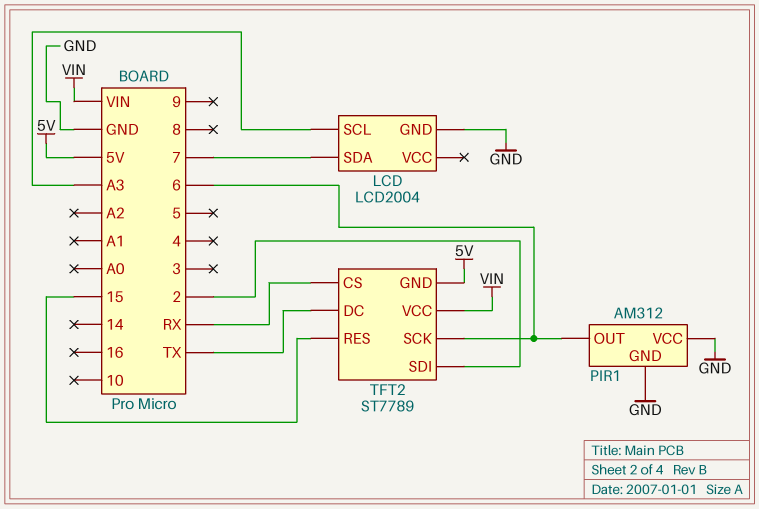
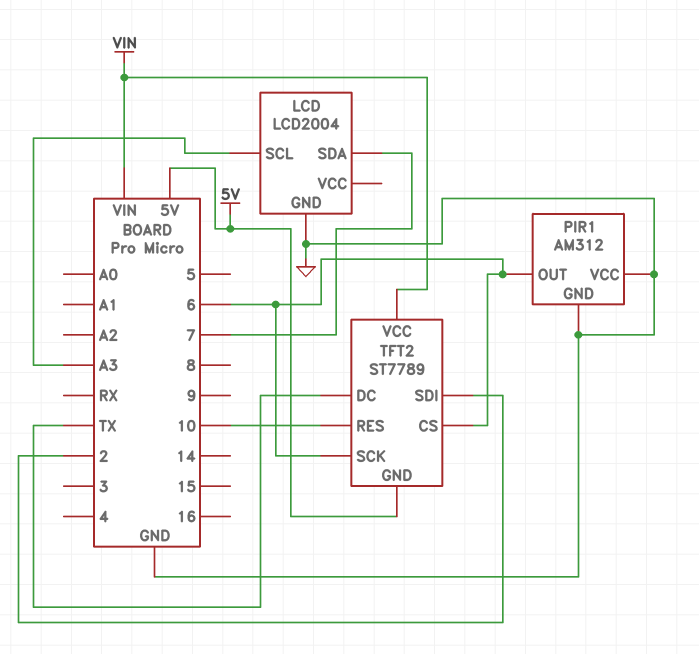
TFT2 pin CS: RX -> 6
TFT2 pin RES: 15 -> 10

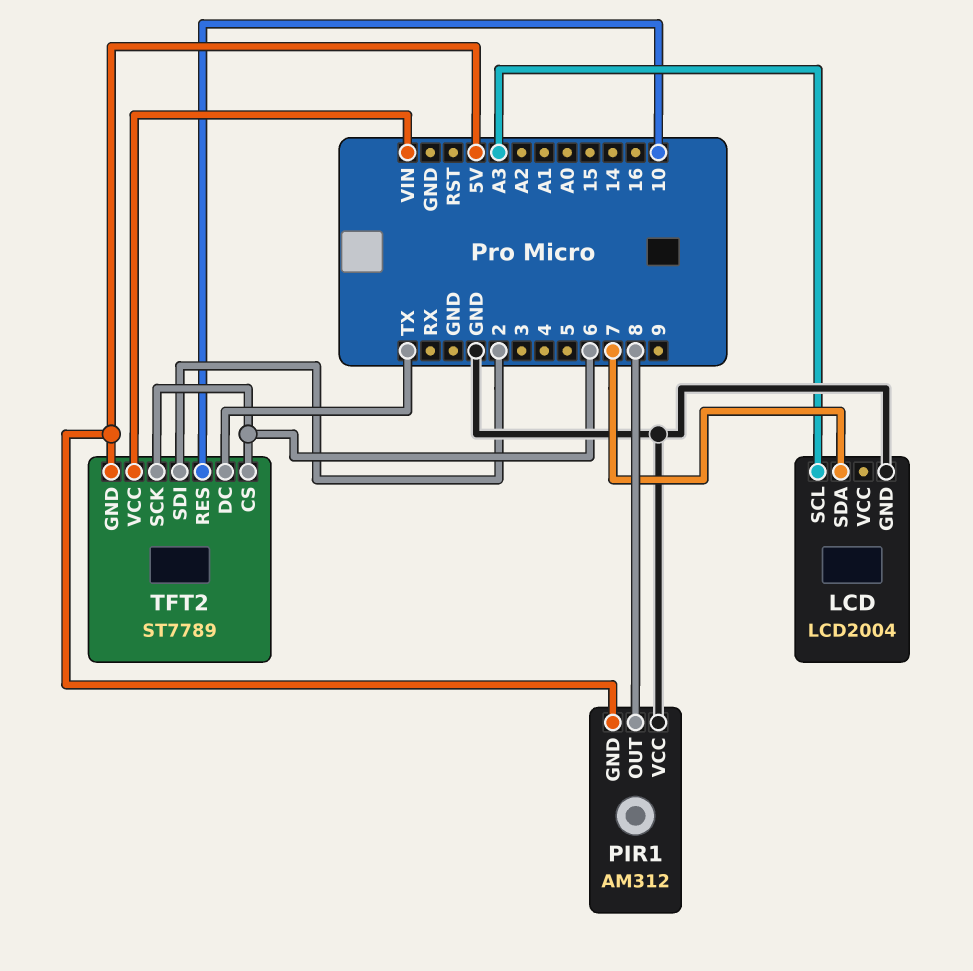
PIR1 pin GND: GND -> 5V
PIR1 pin OUT: 6 -> 8

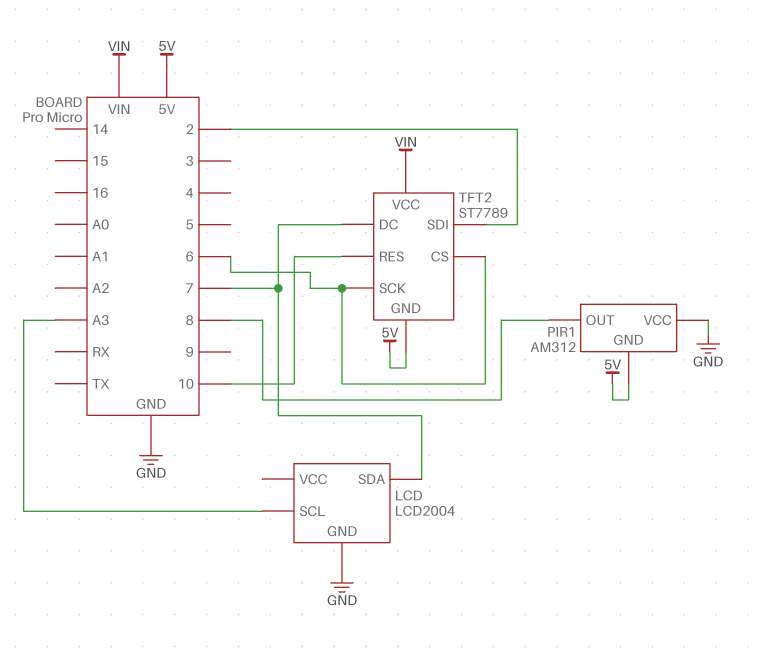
TFT2 pin DC: TX -> 7

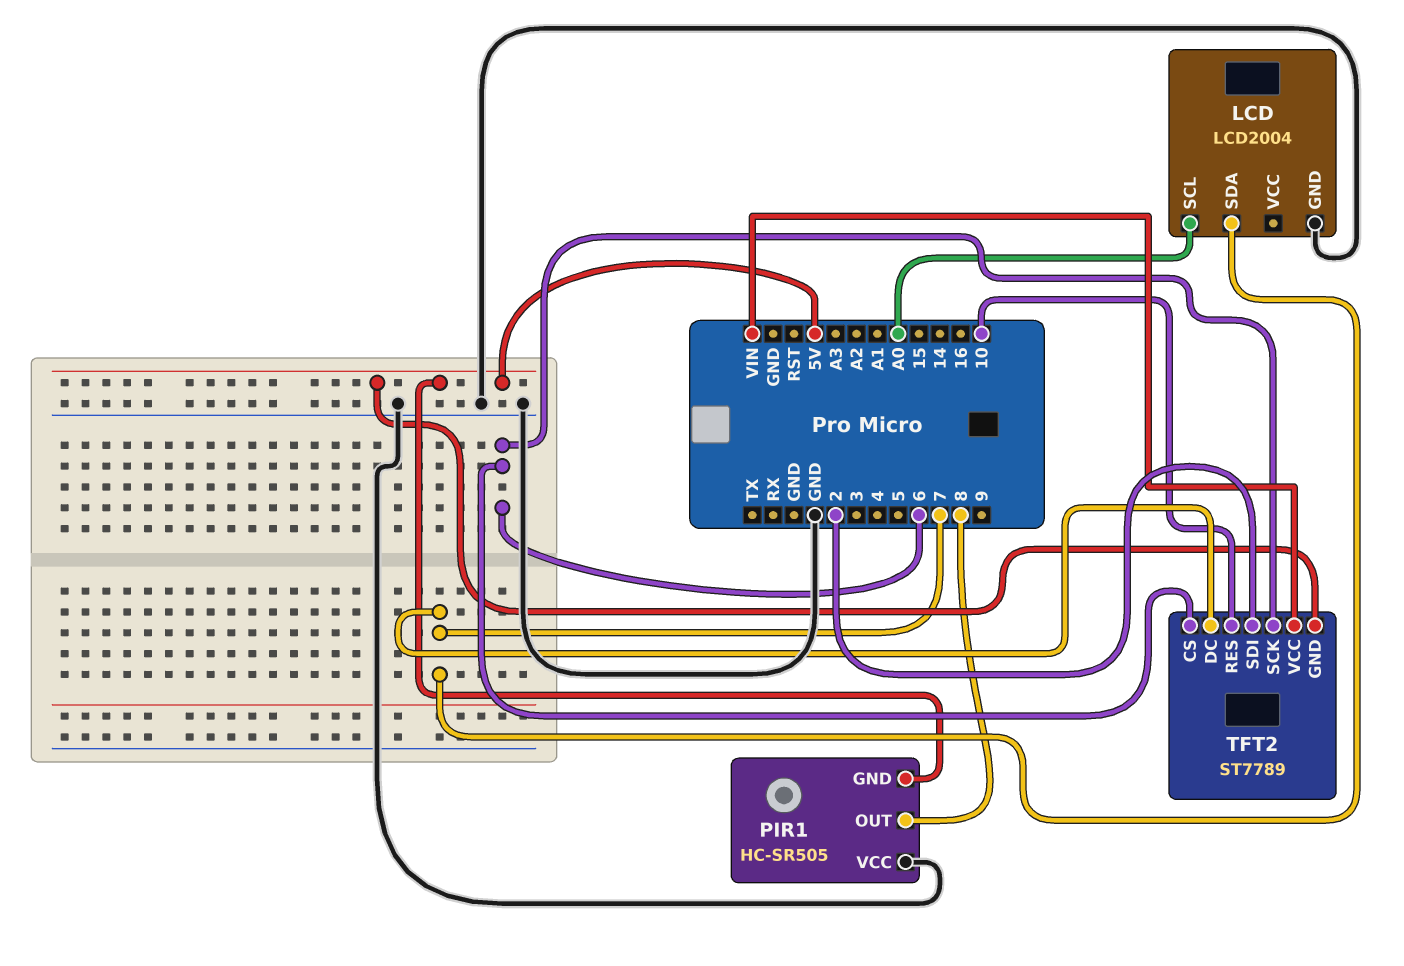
LCD pin SCL: A3 -> A0
PIR1: AM312 -> HC-SR505

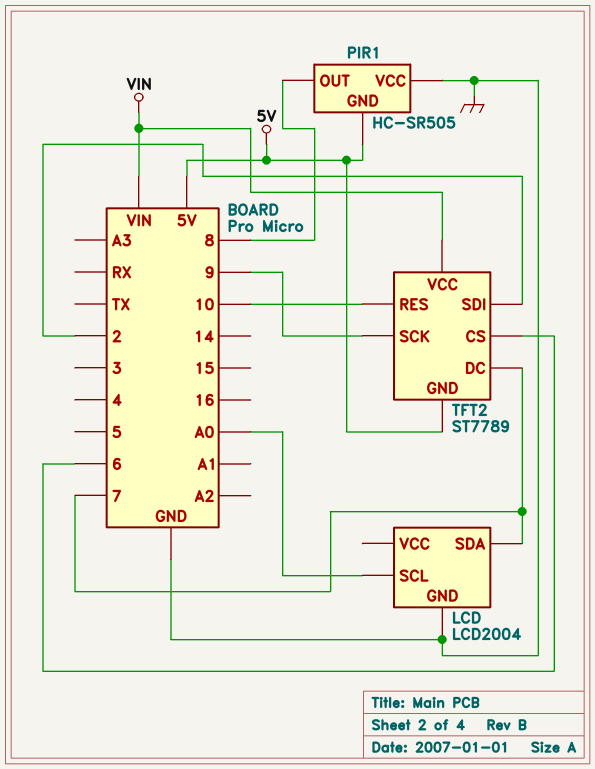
TFT2 pin SCK: 6 -> 9

